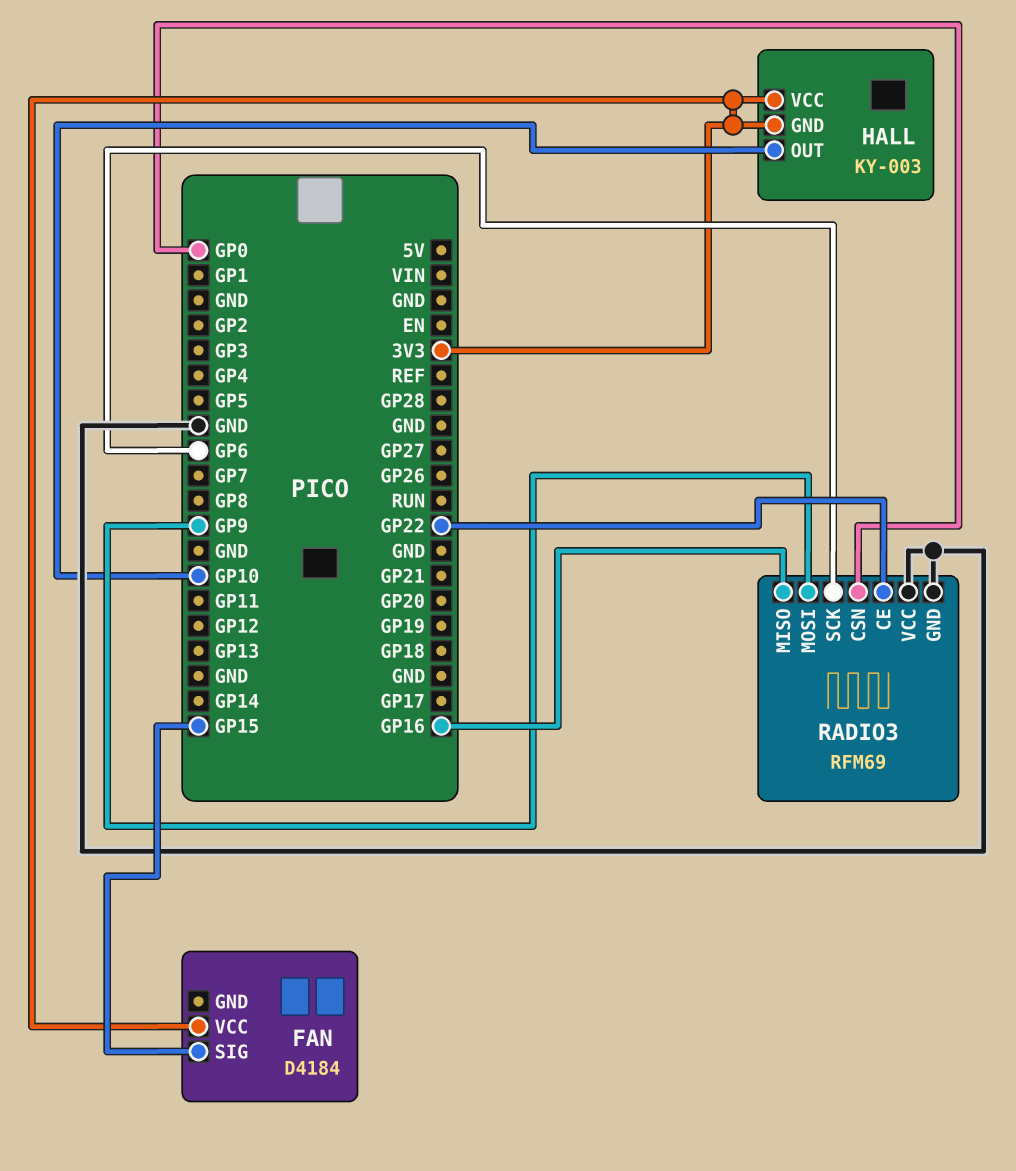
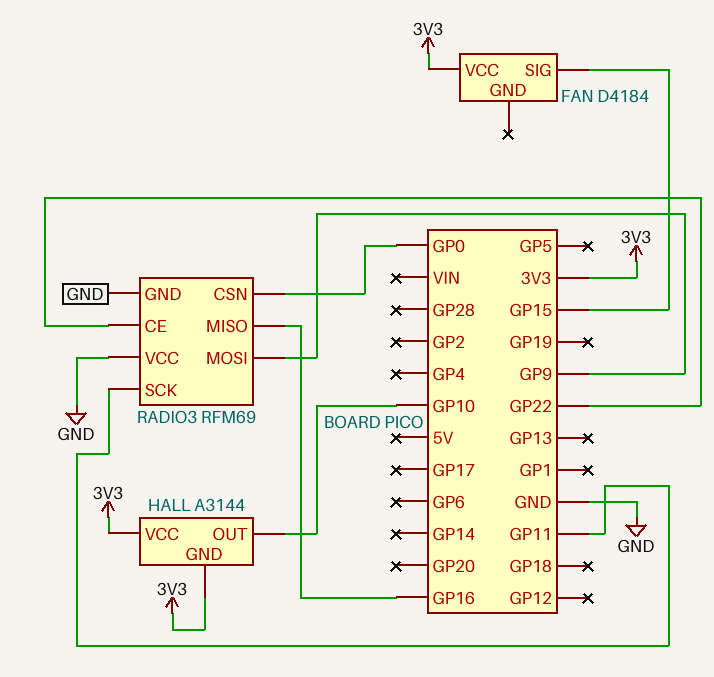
HALL: KY-003 -> A3144
RADIO3 pin SCK: GP6 -> GP11

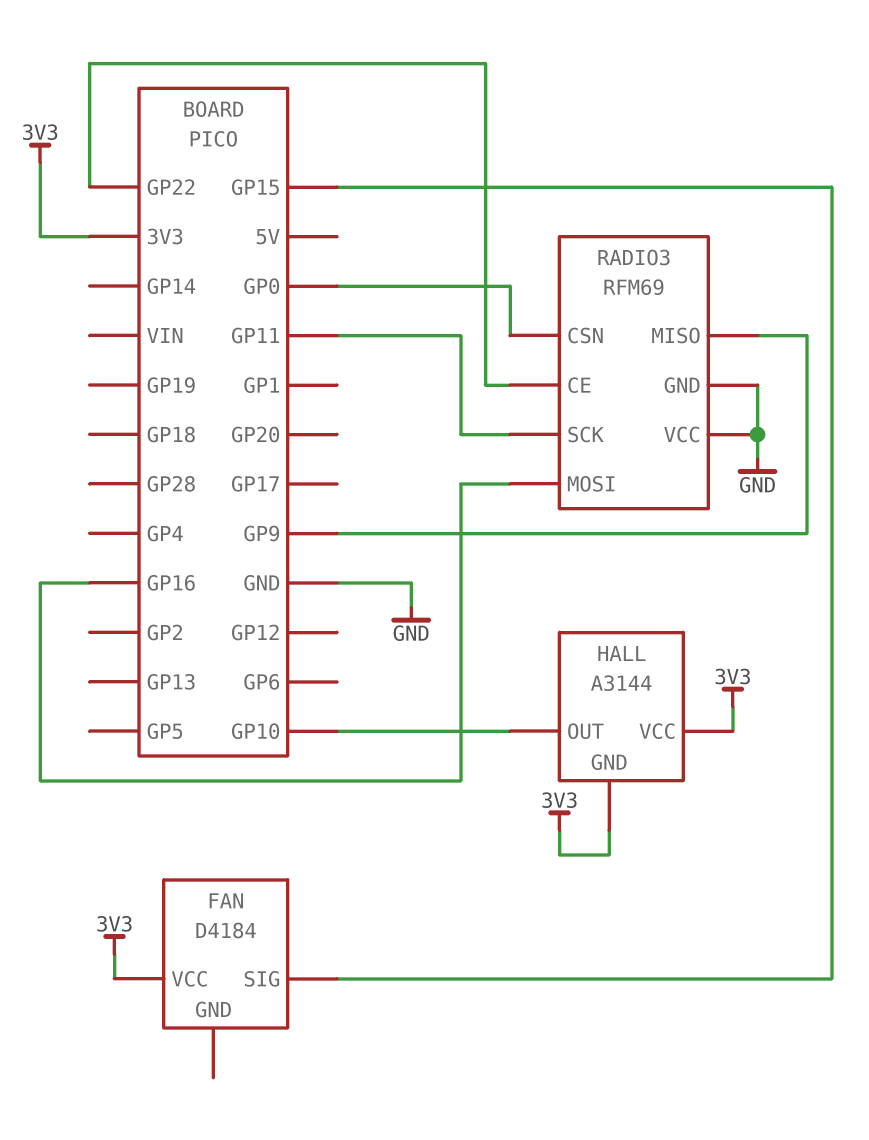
RADIO3 pin MISO: GP16 -> GP9
RADIO3 pin MOSI: GP9 -> GP16

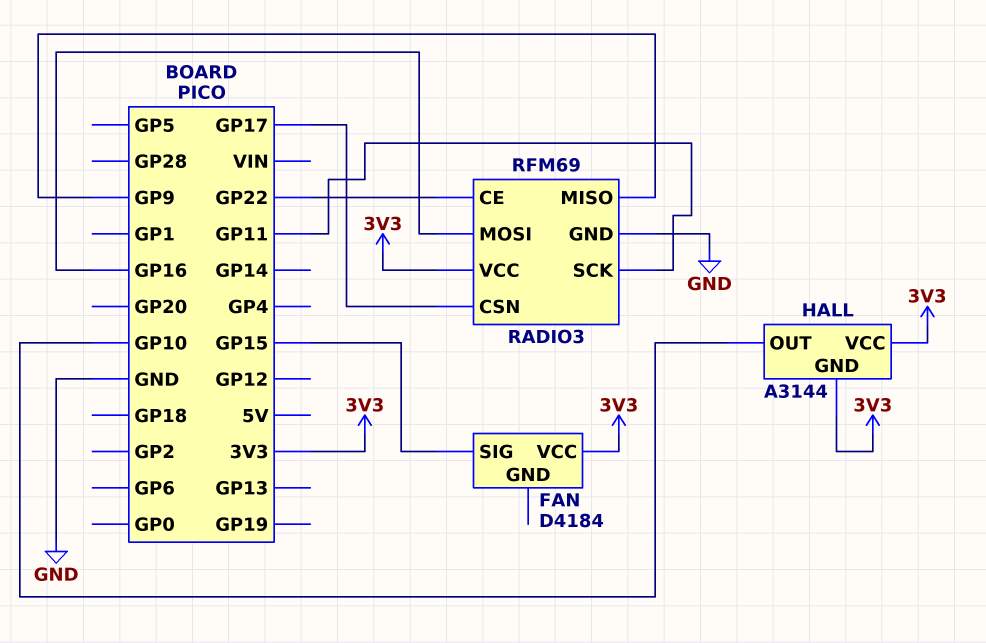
RADIO3 pin CSN: GP0 -> GP17
RADIO3 pin VCC: GND -> 3V3

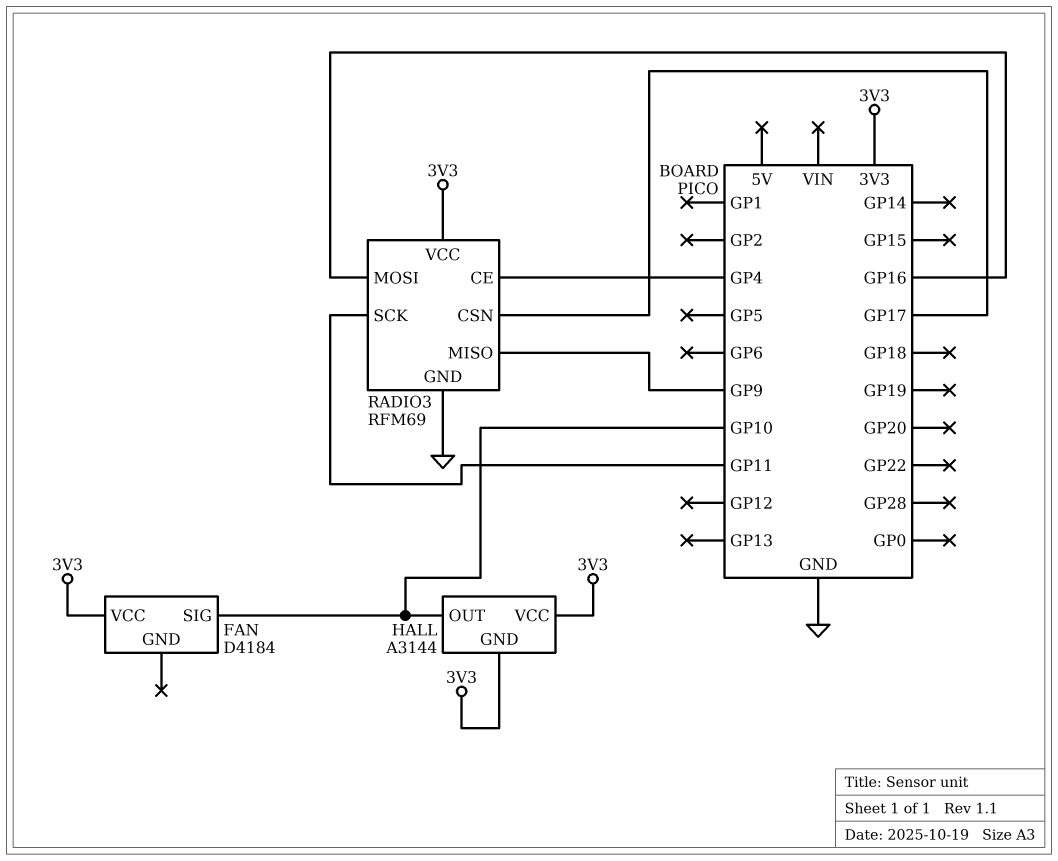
FAN pin SIG: GP15 -> GP10
RADIO3 pin CE: GP22 -> GP4

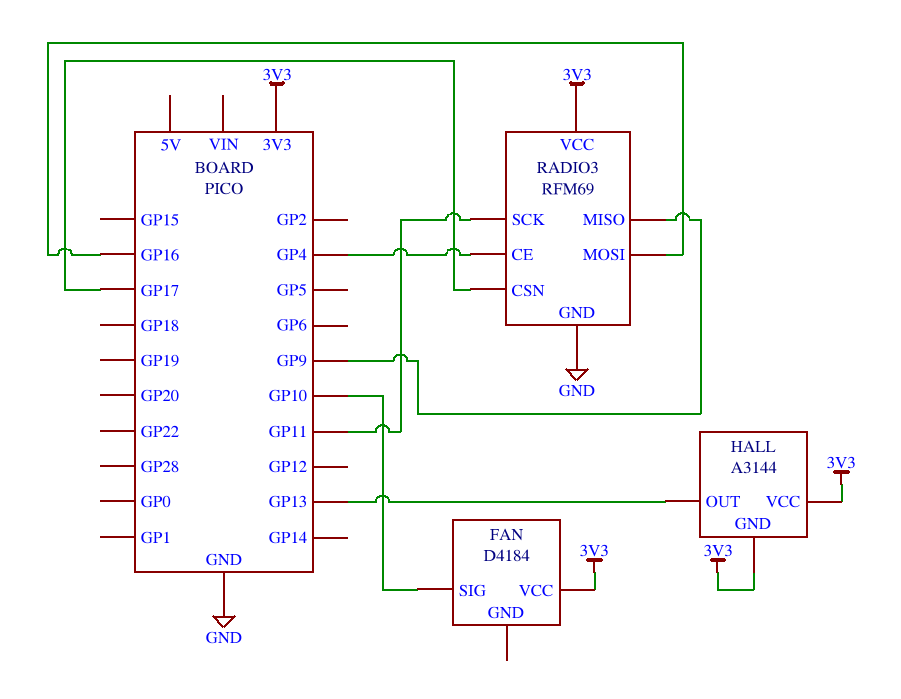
HALL pin OUT: GP10 -> GP13

